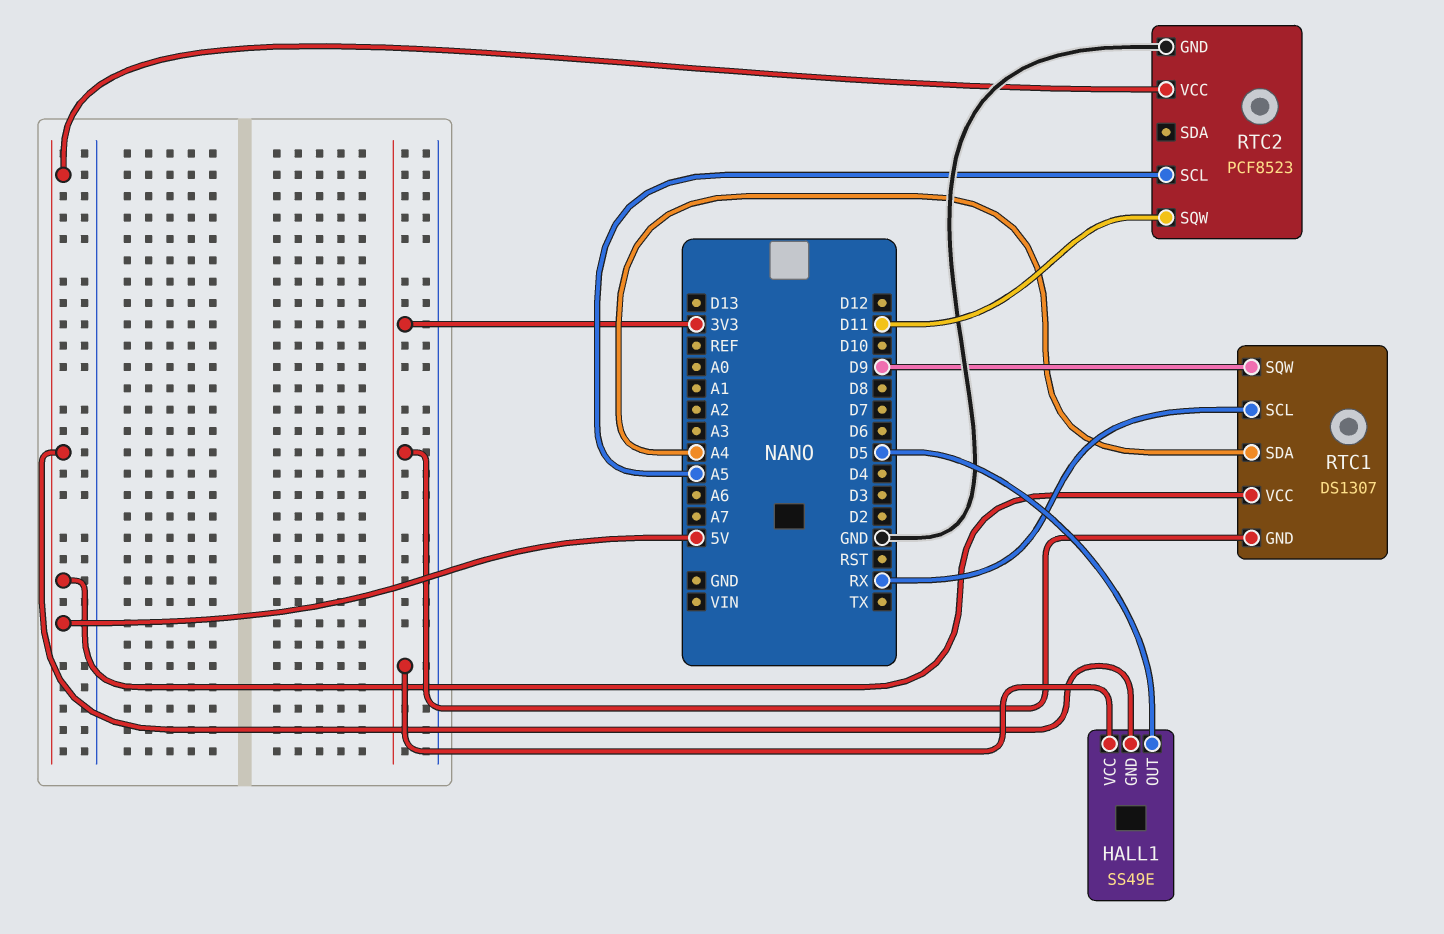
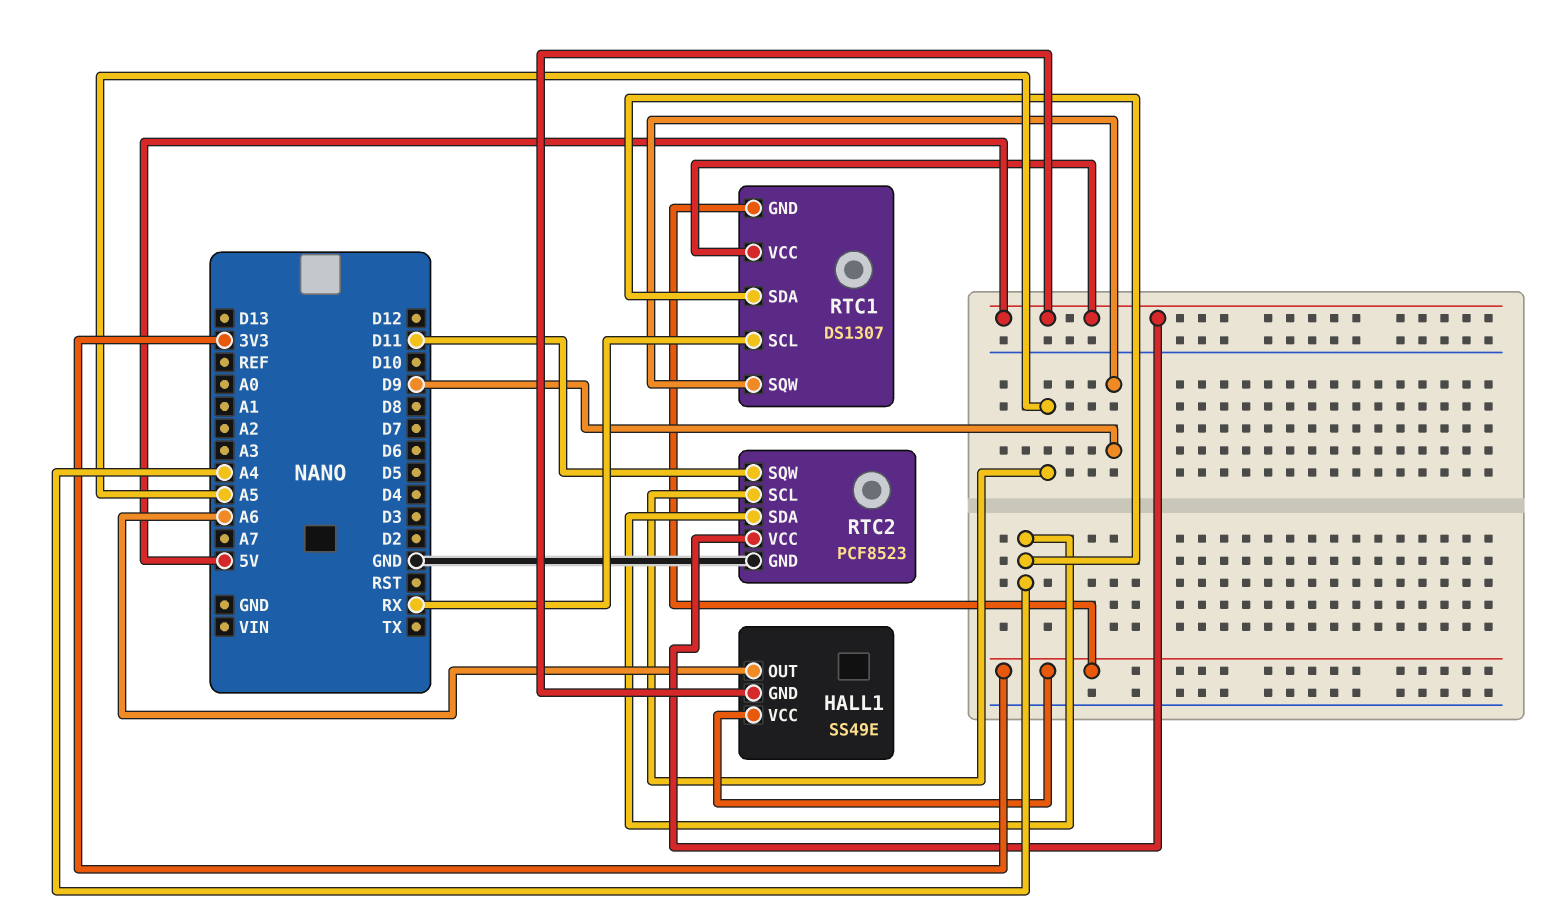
HALL1 pin OUT: D5 -> A6
RTC2 pin SDA: none -> A4

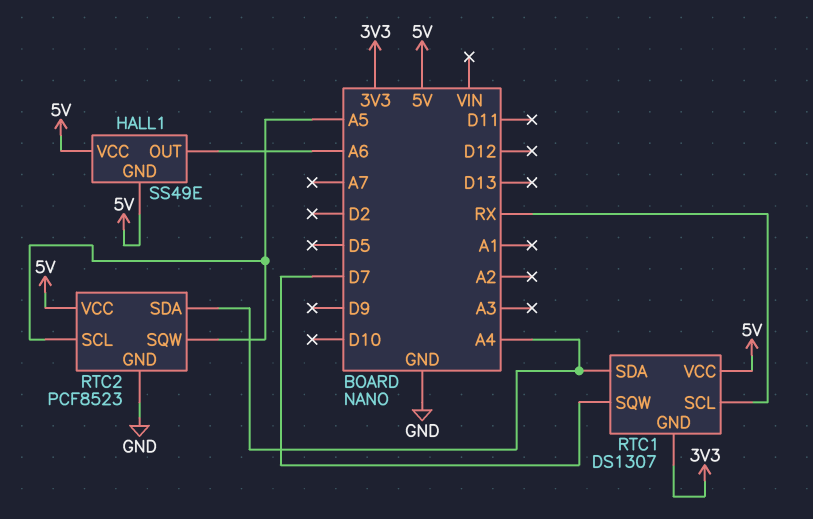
HALL1 pin VCC: 3V3 -> 5V
RTC1 pin SQW: D9 -> D7
RTC2 pin SQW: D11 -> A5

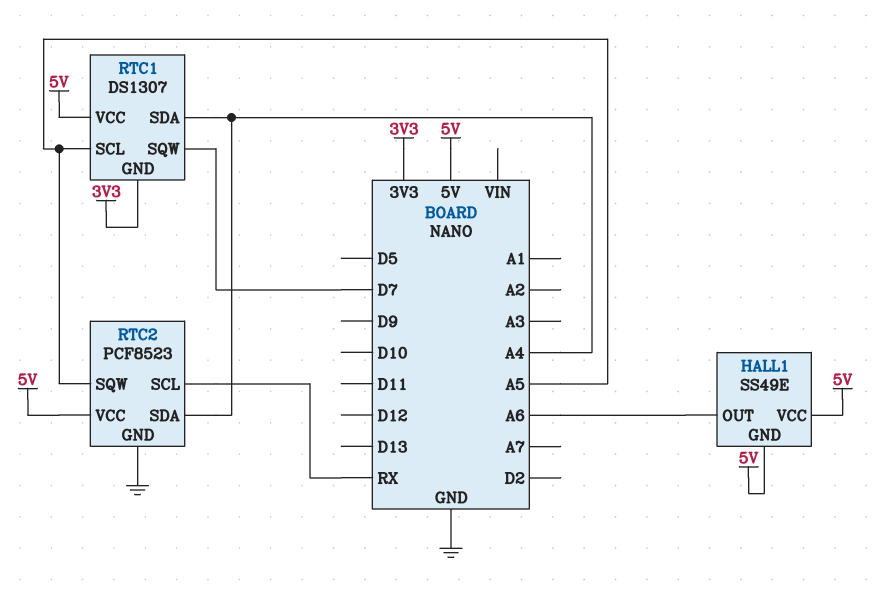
RTC1 pin SCL: RX -> A5
RTC2 pin SCL: A5 -> RX

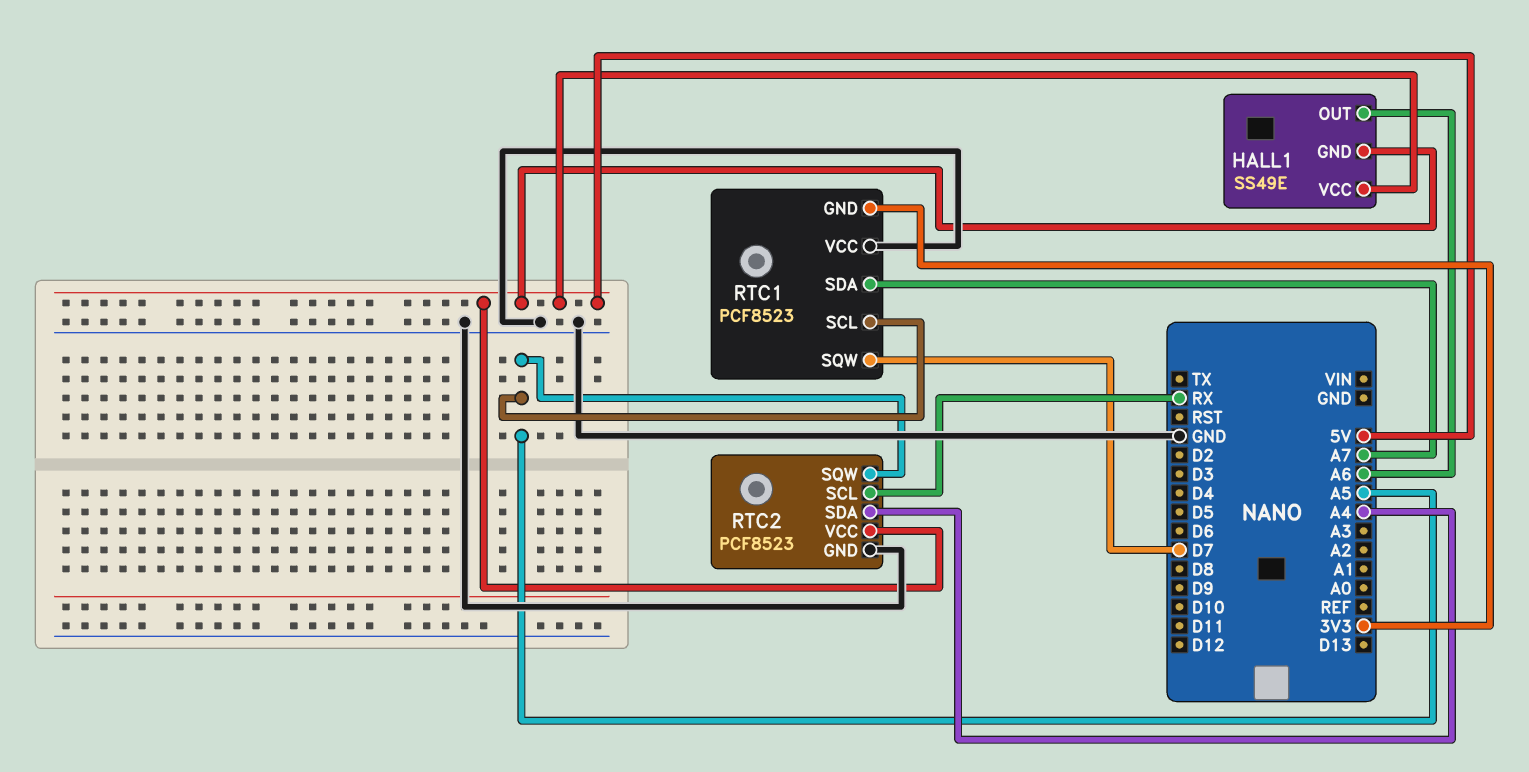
RTC1: DS1307 -> PCF8523
RTC1 pin SDA: A4 -> A7
RTC1 pin VCC: 5V -> GND

